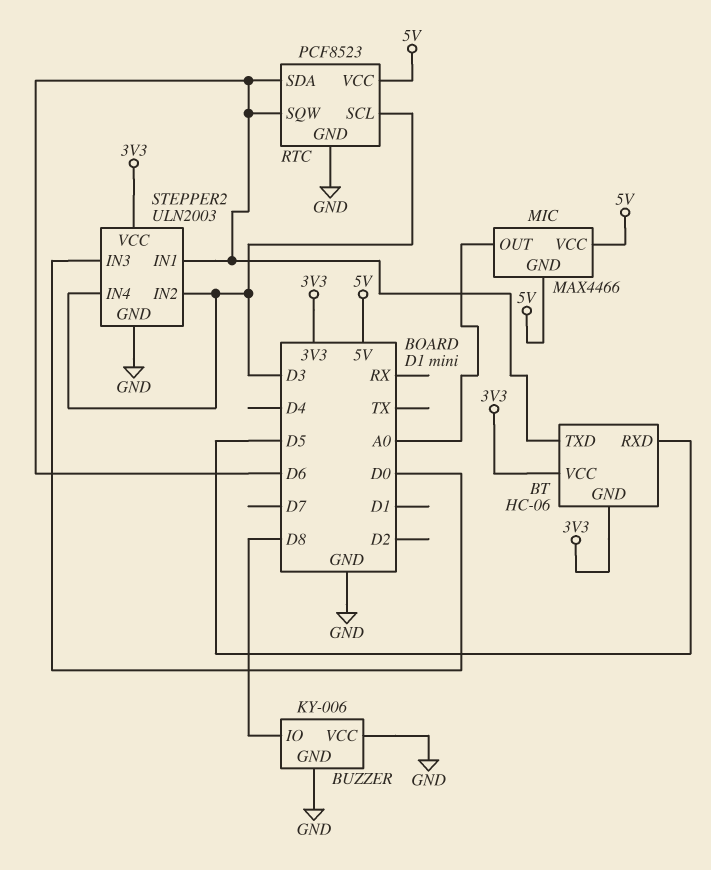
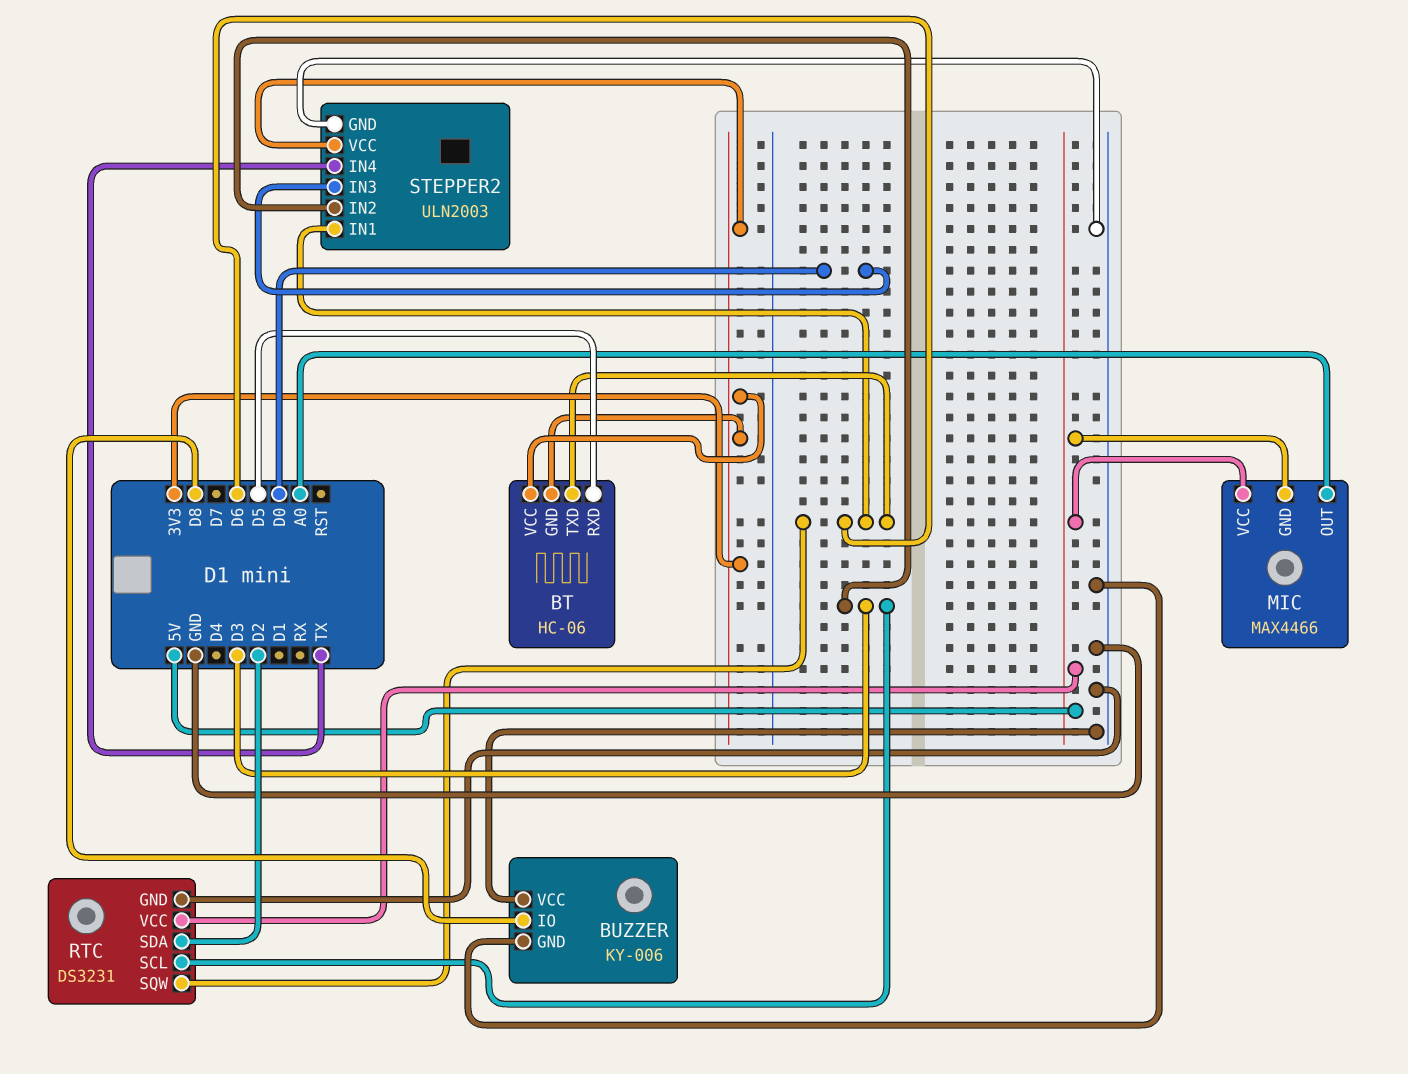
RTC: PCF8523 -> DS3231
RTC pin SDA: D6 -> D2
STEPPER2 pin IN4: D3 -> TX

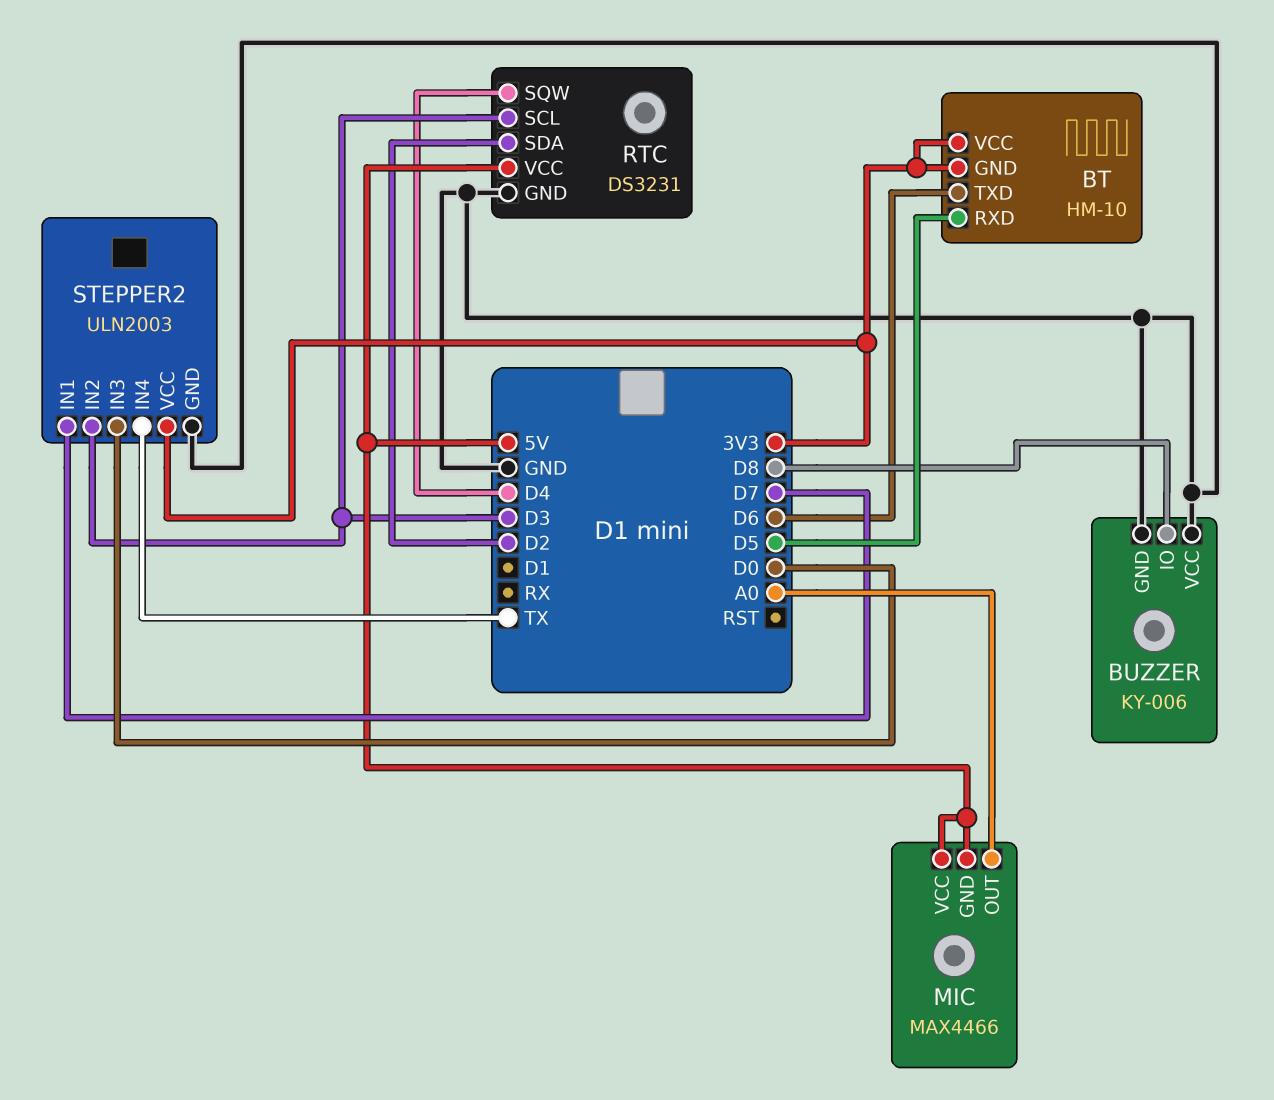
BT: HC-06 -> HM-10
RTC pin SQW: D6 -> D4
STEPPER2 pin IN1: D6 -> D7

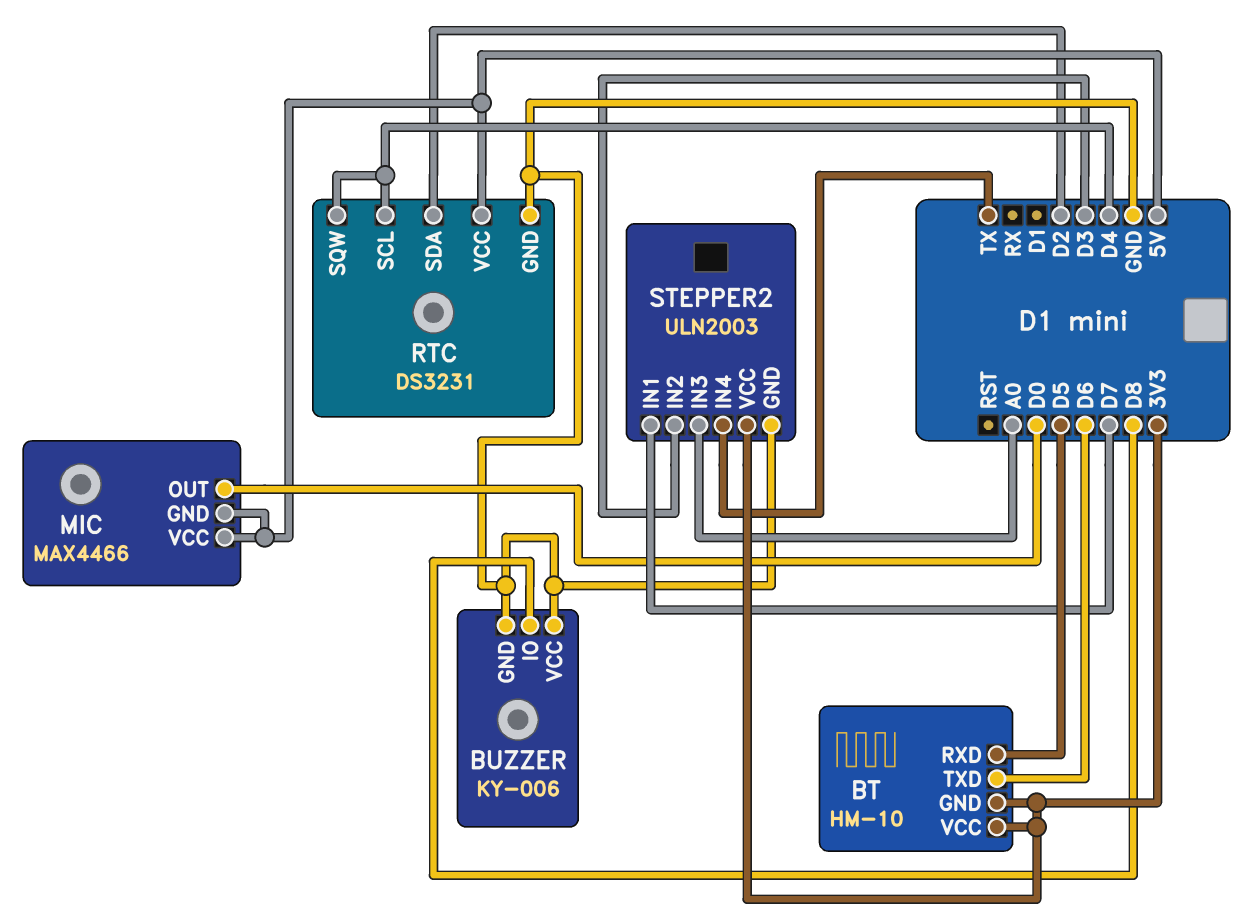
MIC pin OUT: A0 -> D0
RTC pin SCL: D3 -> D4
STEPPER2 pin IN3: D0 -> A0

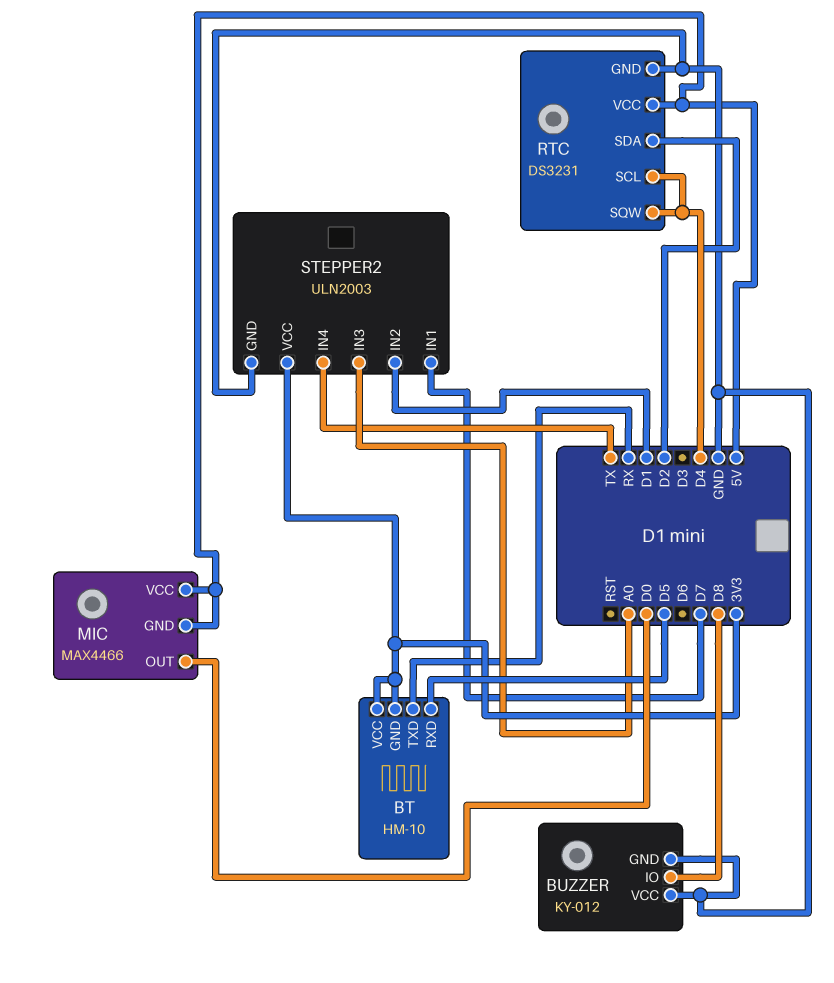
BT pin TXD: D6 -> RX
BUZZER: KY-006 -> KY-012
STEPPER2 pin IN2: D3 -> D1

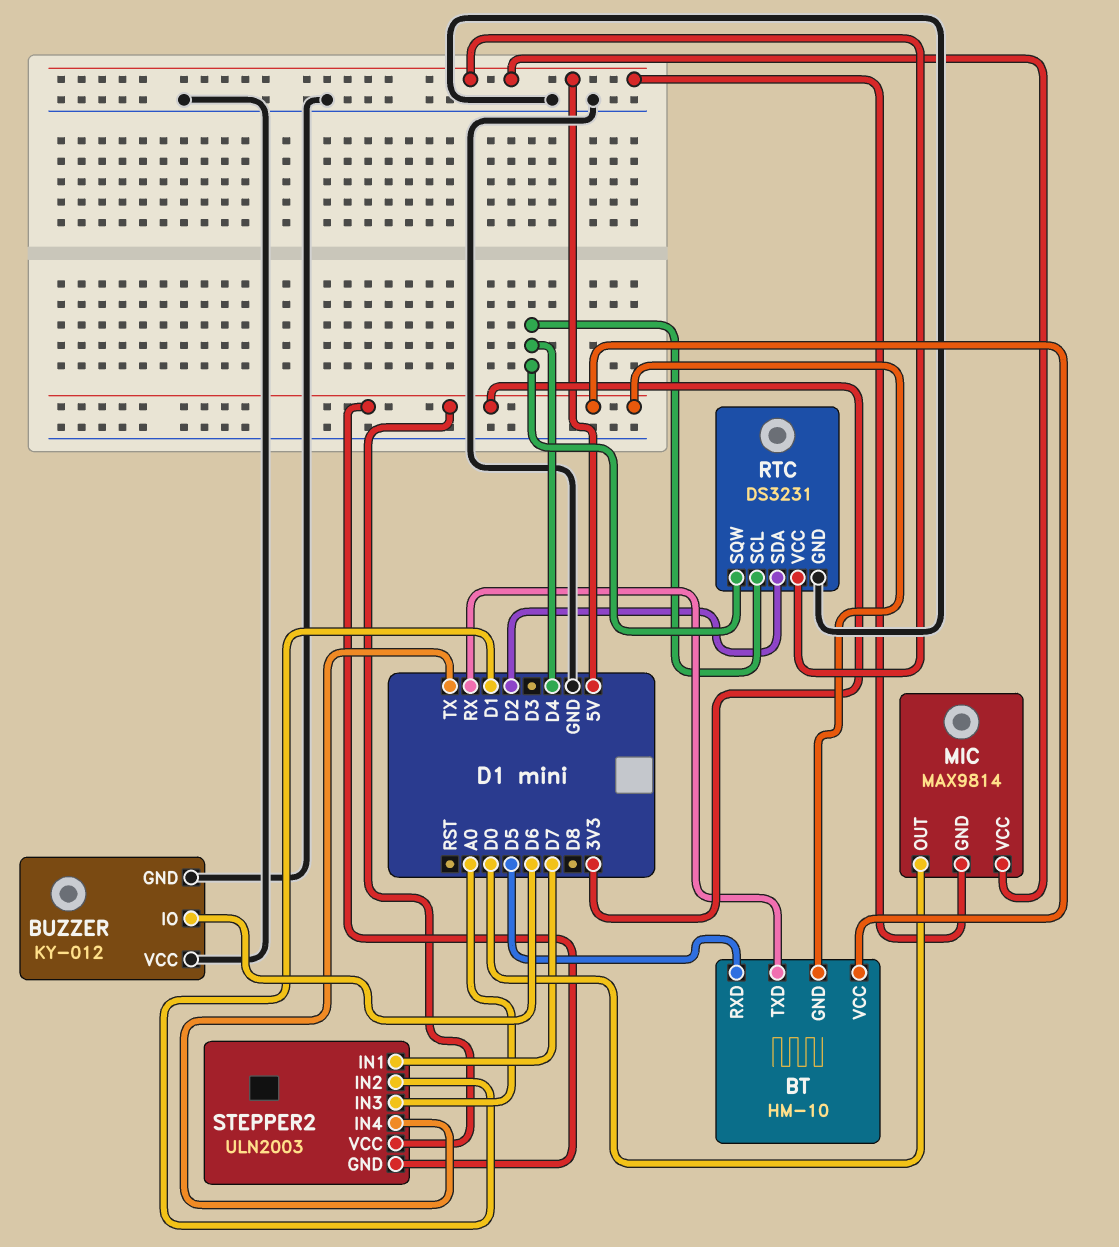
BUZZER pin IO: D8 -> D6
MIC: MAX4466 -> MAX9814
STEPPER2 pin GND: GND -> 3V3

